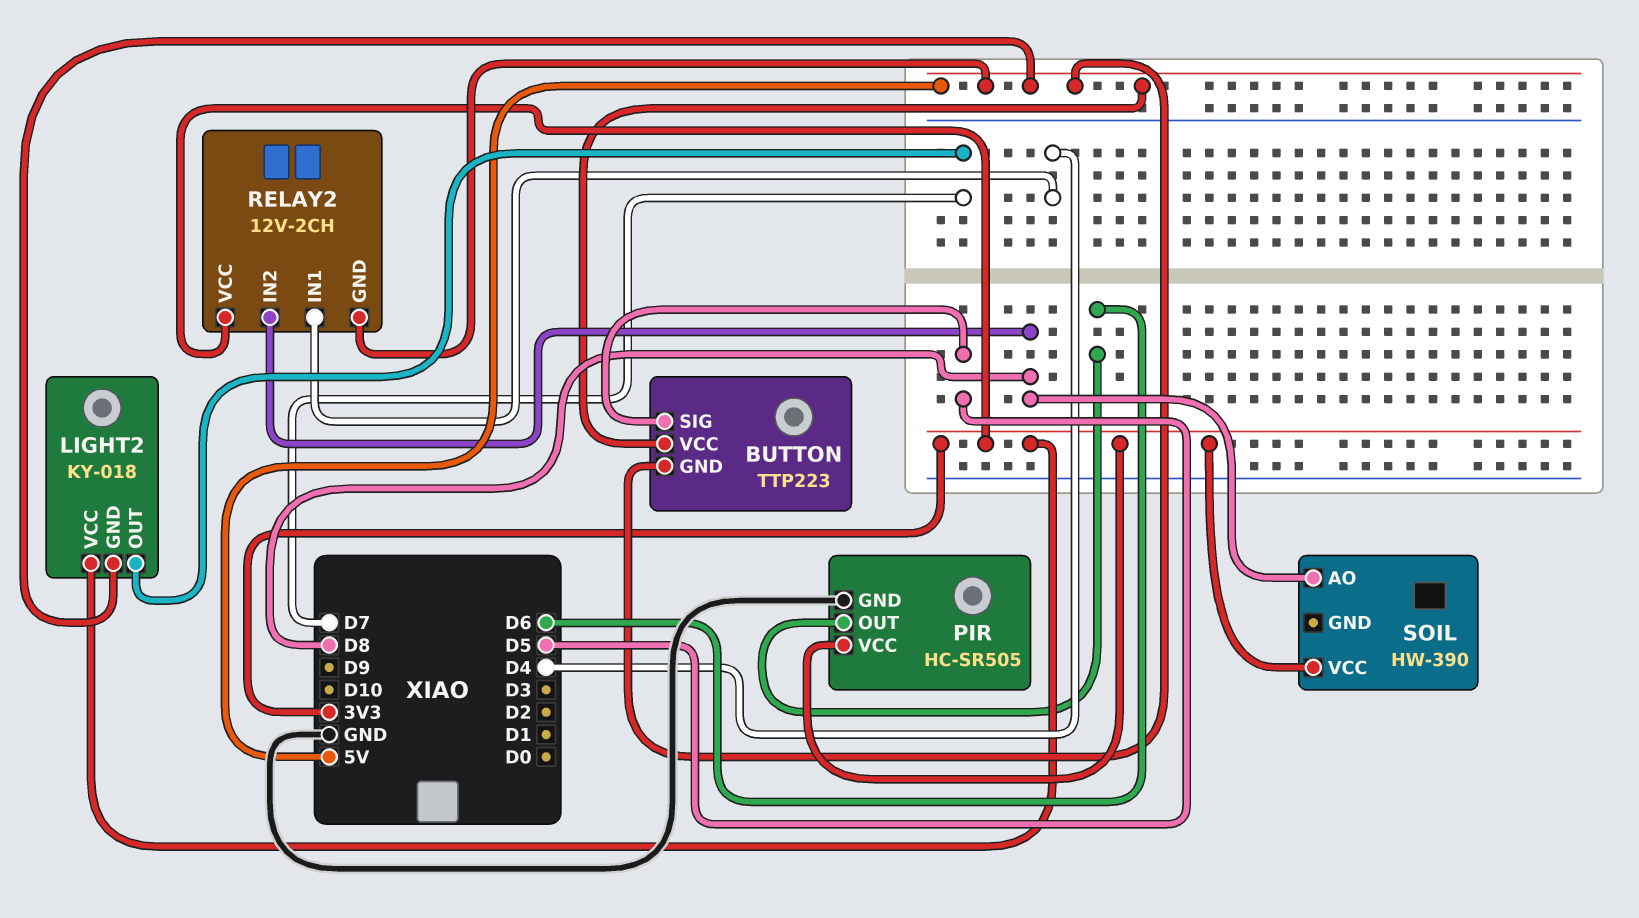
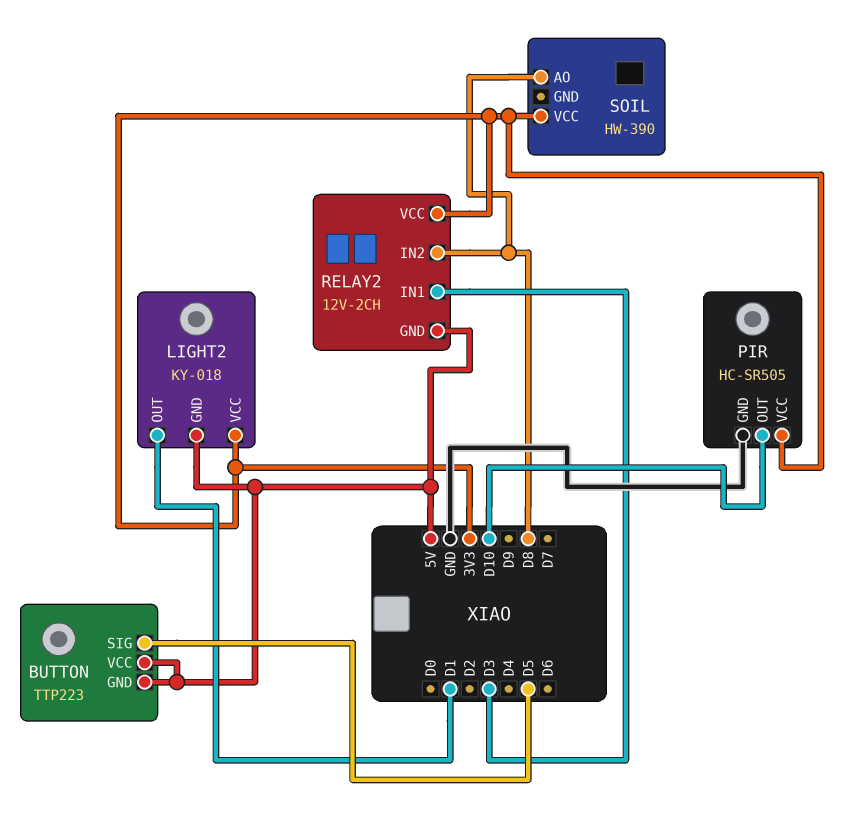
LIGHT2 pin OUT: D7 -> D1
PIR pin OUT: D6 -> D10
RELAY2 pin IN1: D4 -> D3

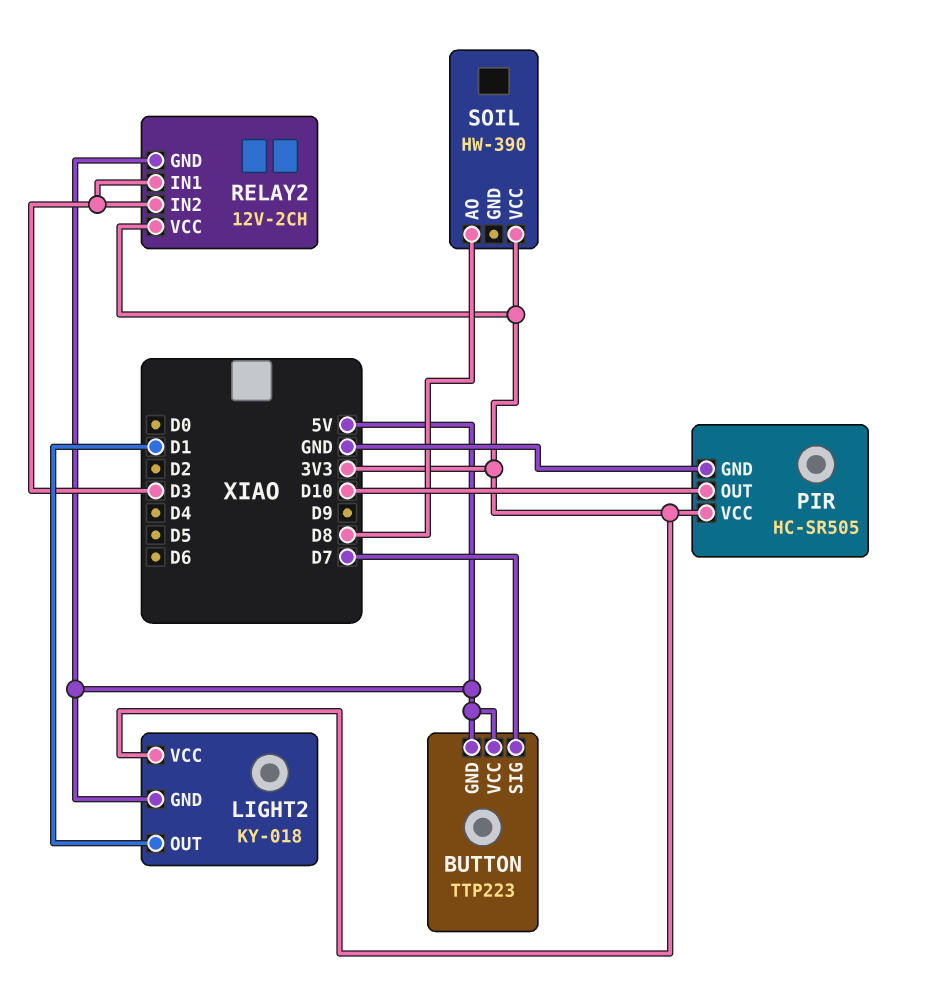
BUTTON pin SIG: D5 -> D7
RELAY2 pin IN2: D8 -> D3

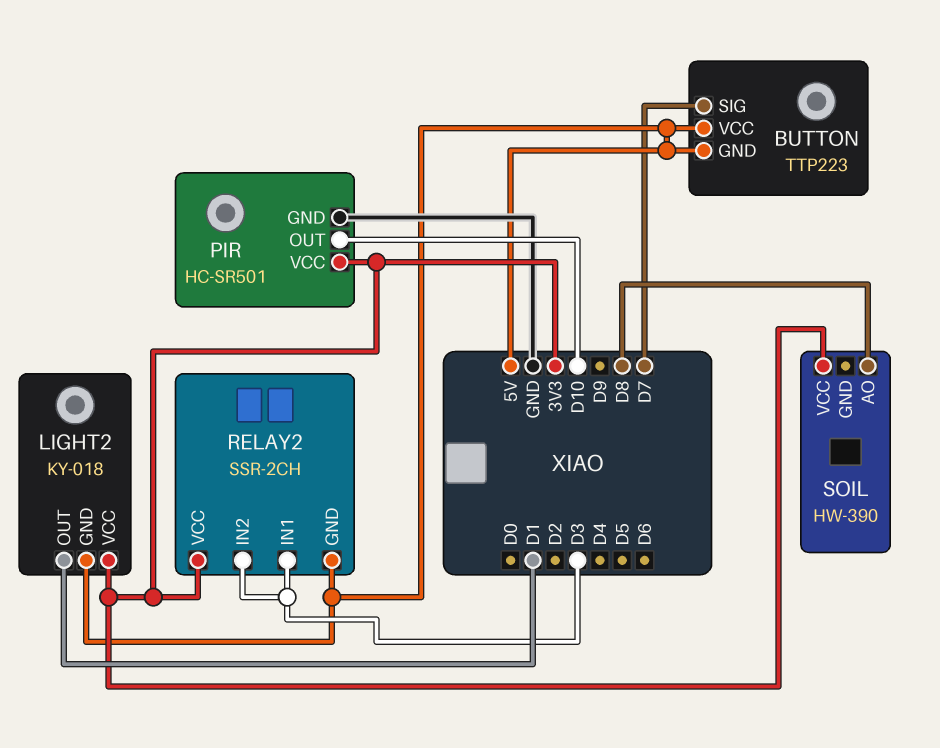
PIR: HC-SR505 -> HC-SR501
RELAY2: 12V-2CH -> SSR-2CH

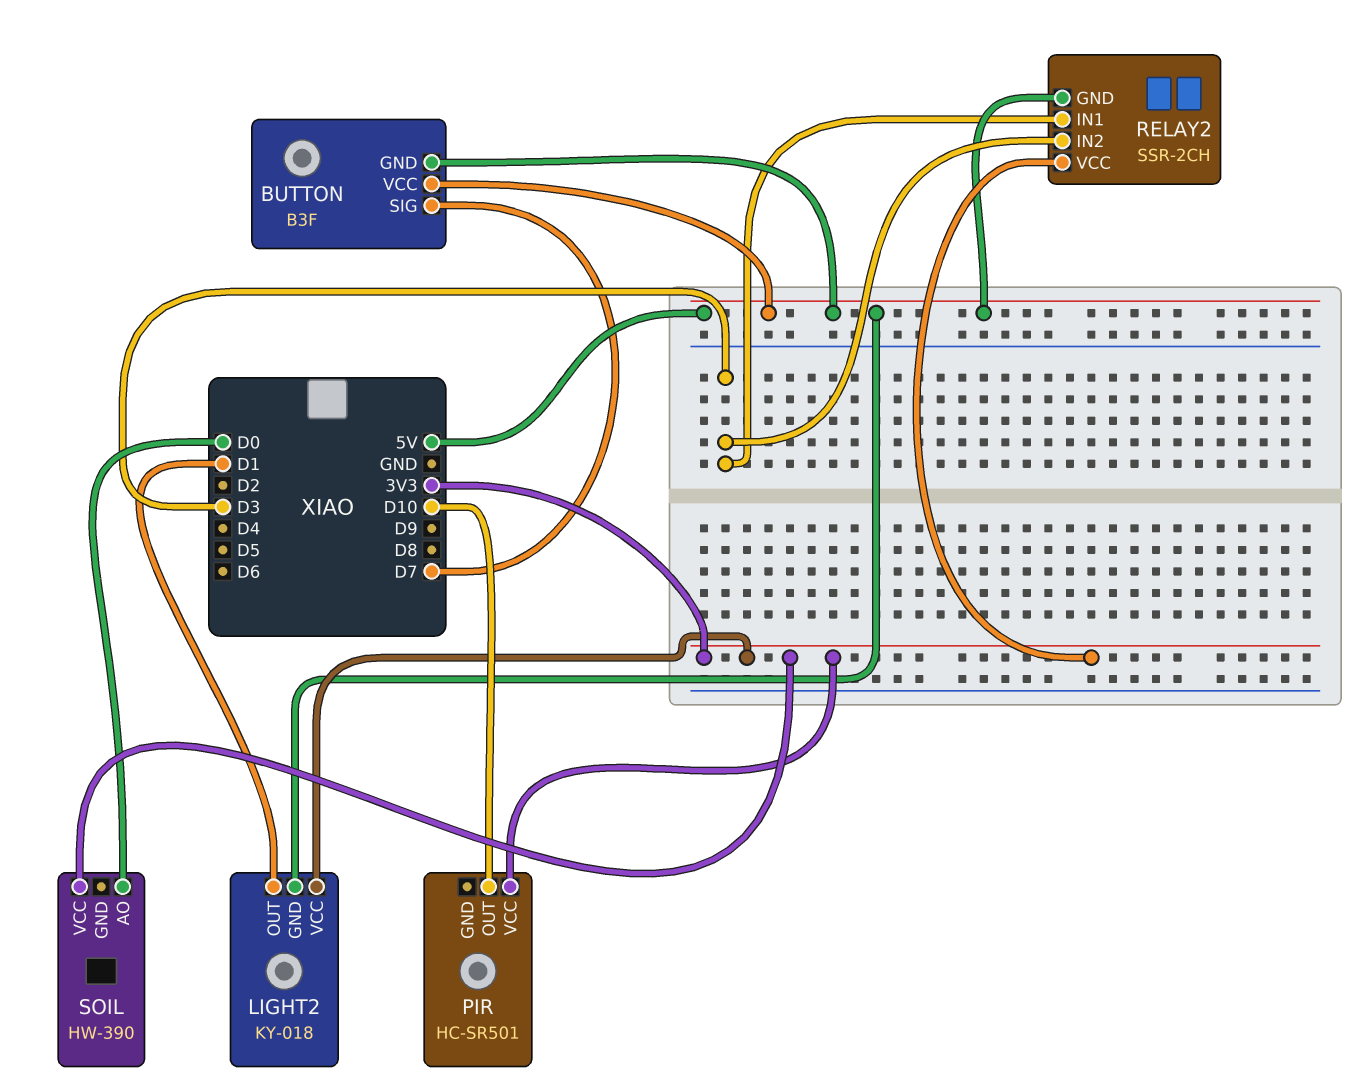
BUTTON: TTP223 -> B3F
PIR pin GND: GND -> none
SOIL pin AO: D8 -> D0

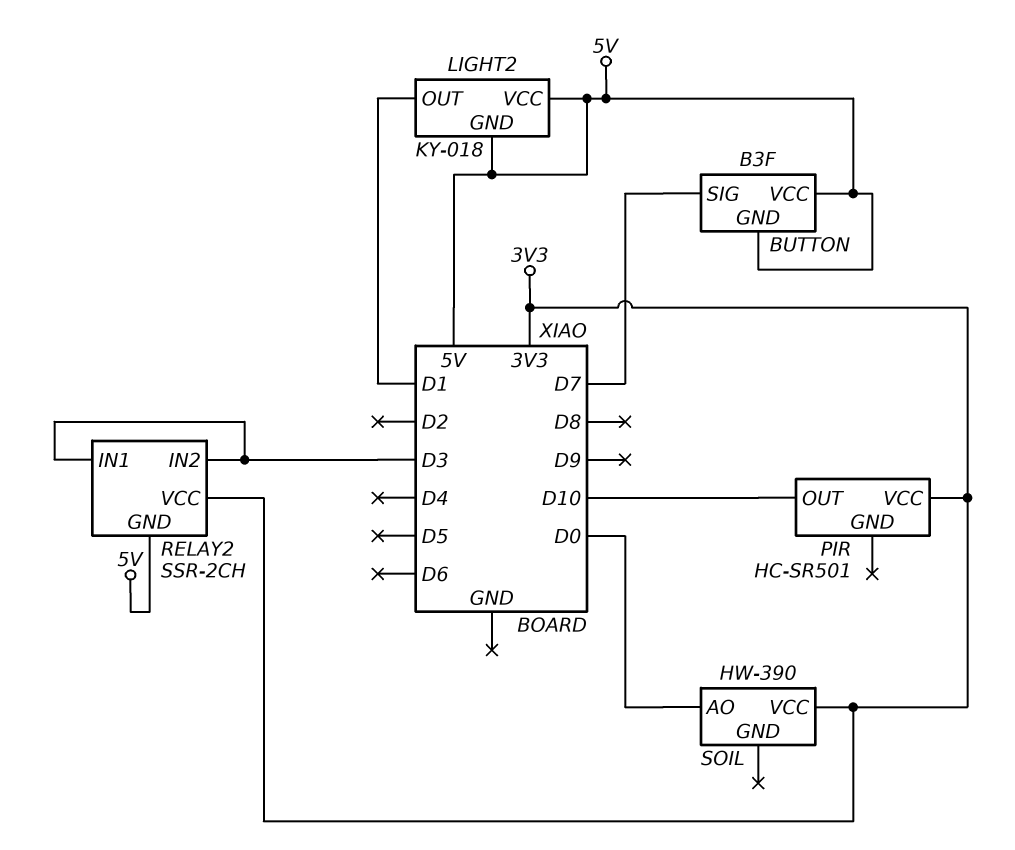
LIGHT2 pin VCC: 3V3 -> 5V

